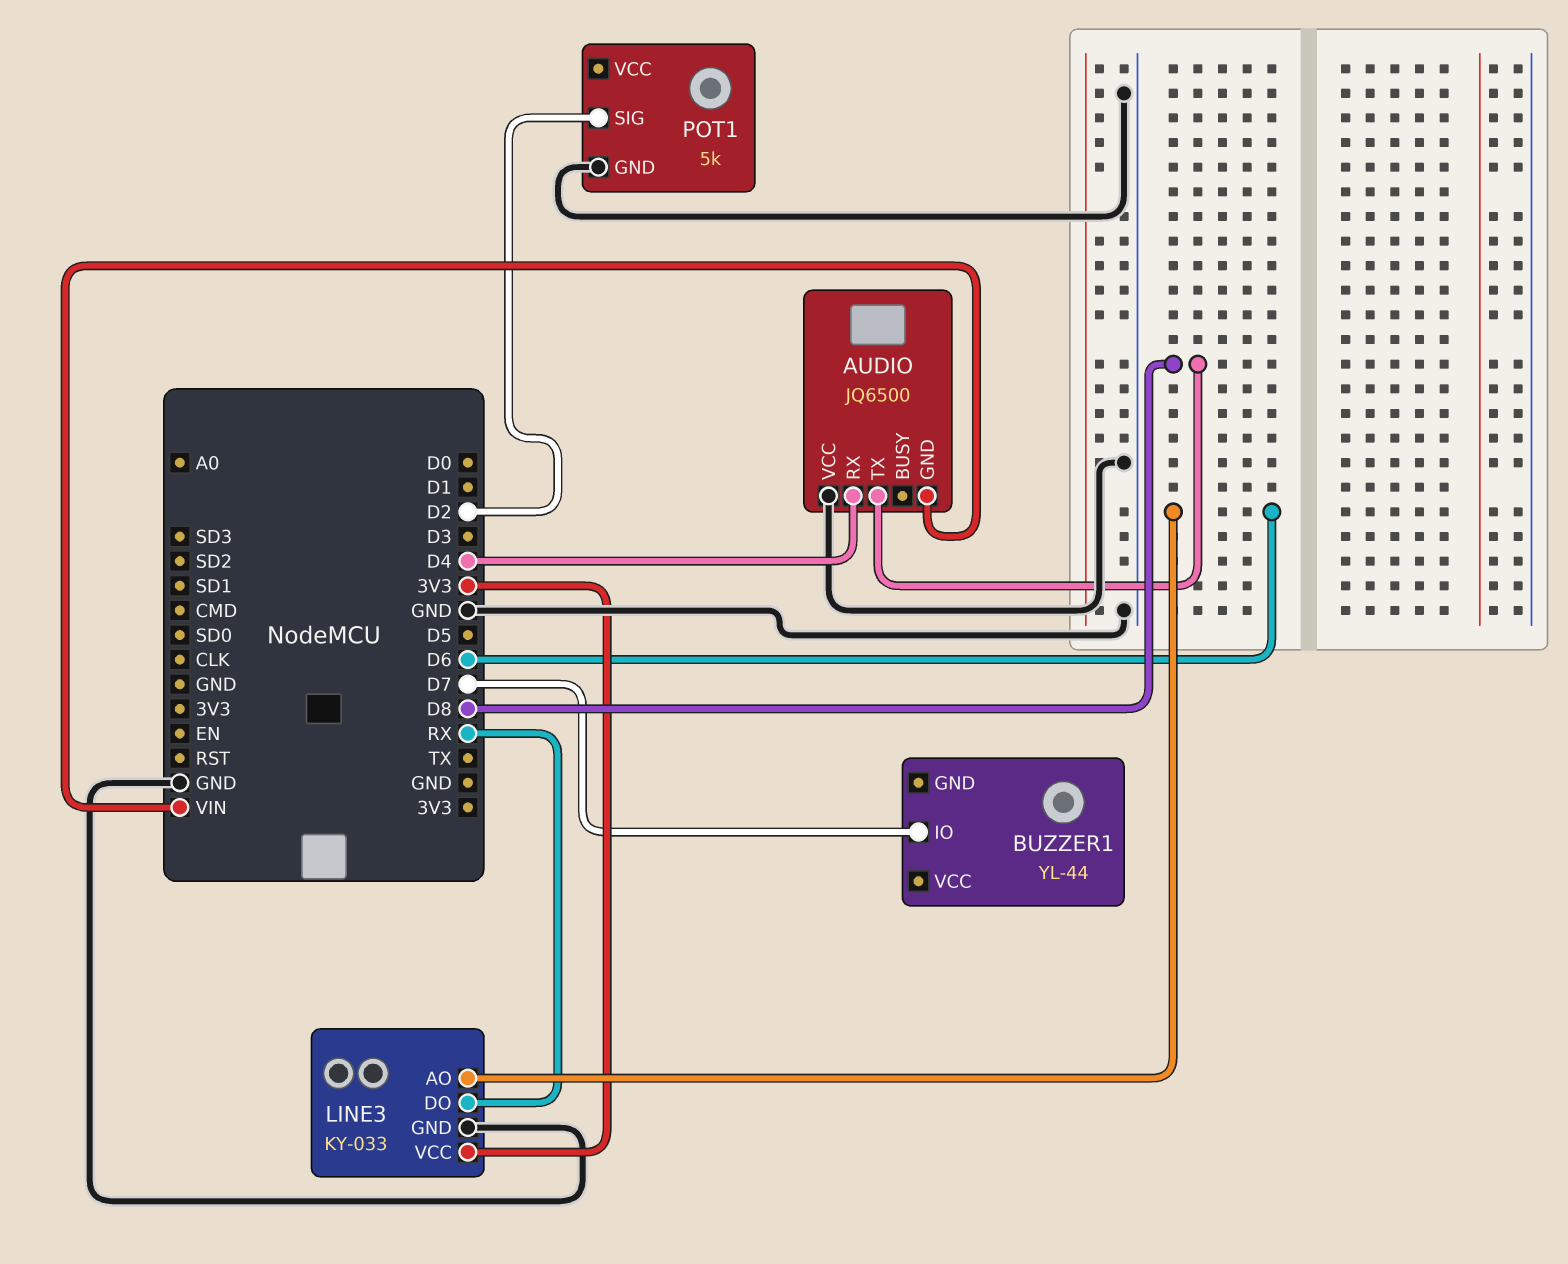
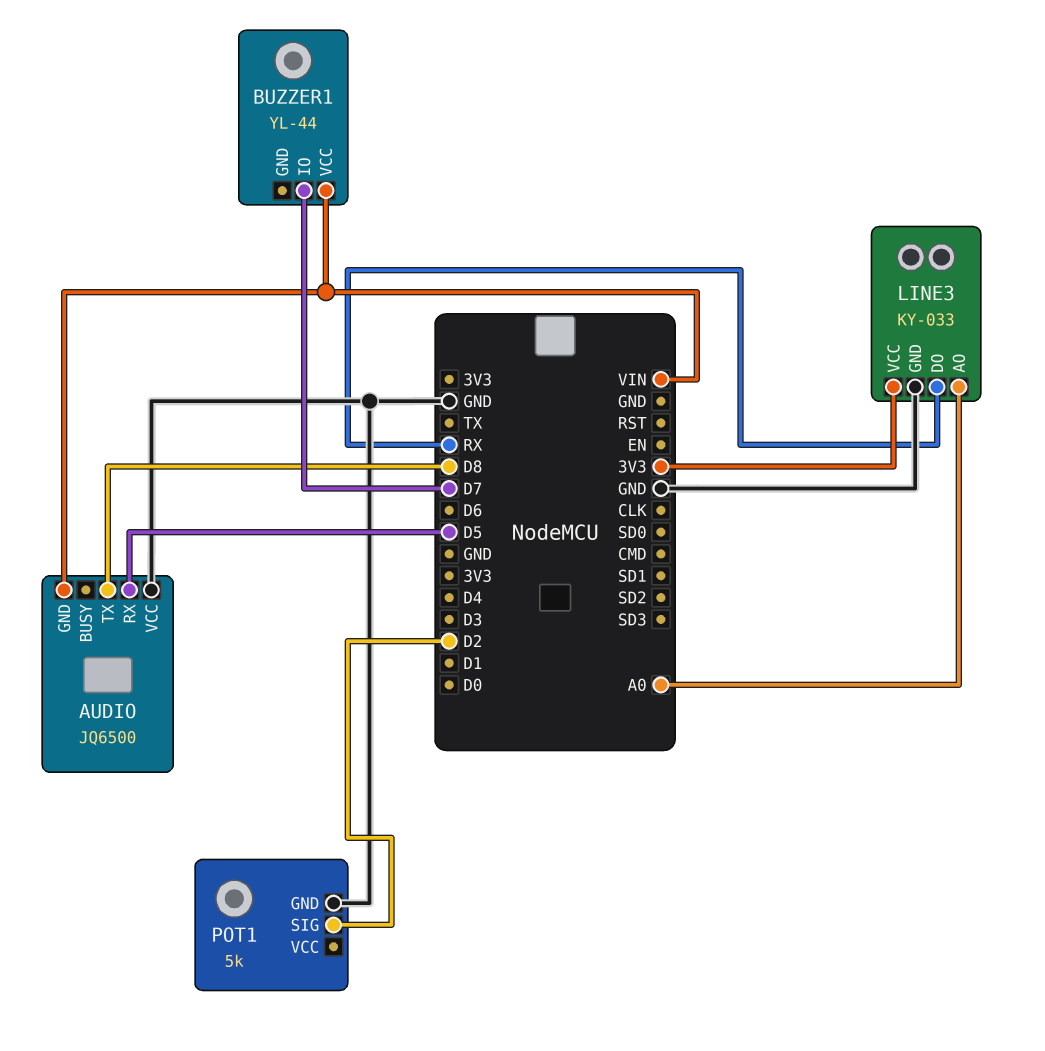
AUDIO pin RX: D4 -> D5
BUZZER1 pin VCC: none -> VIN
LINE3 pin AO: D6 -> A0

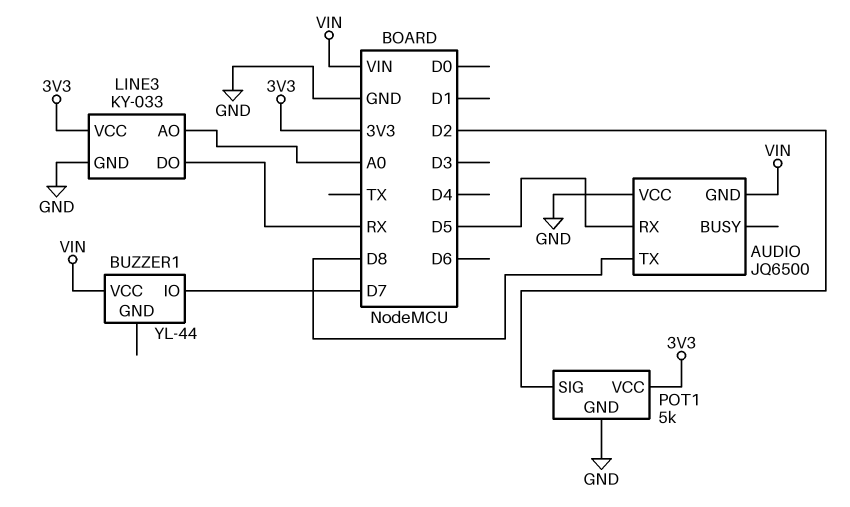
POT1 pin VCC: none -> 3V3

